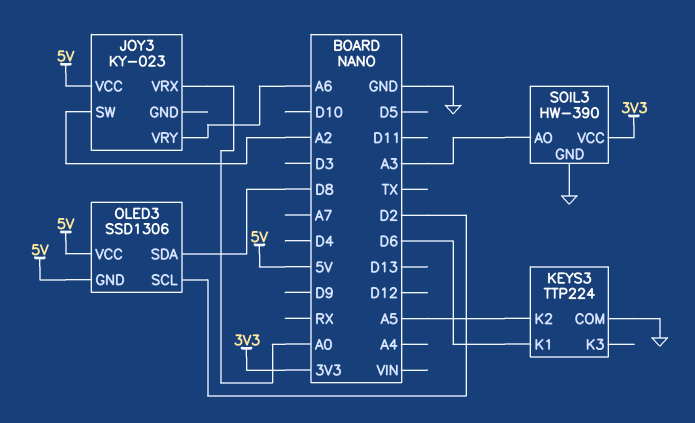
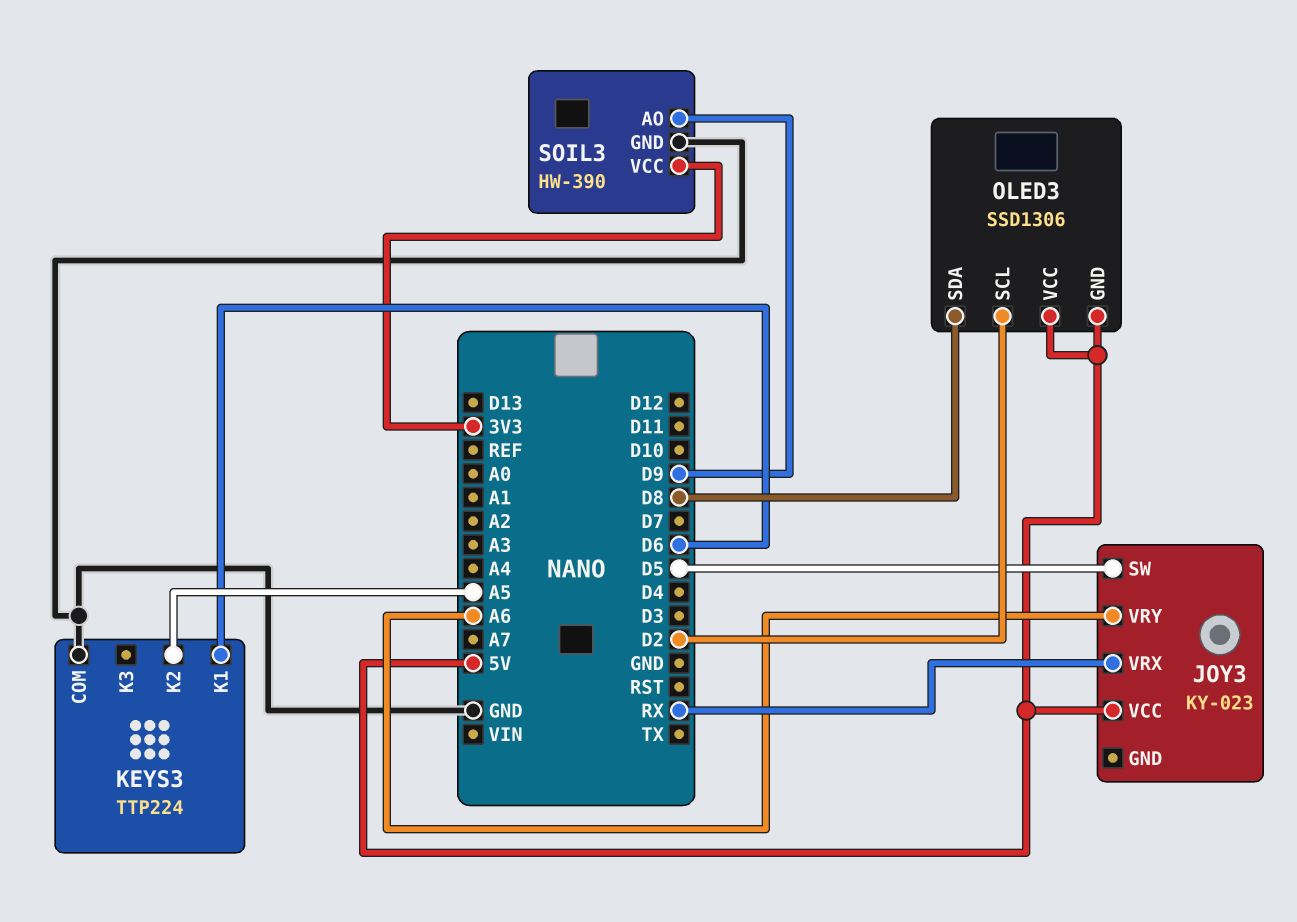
JOY3 pin SW: A2 -> D5
JOY3 pin VRX: A0 -> RX
SOIL3 pin AO: A3 -> D9

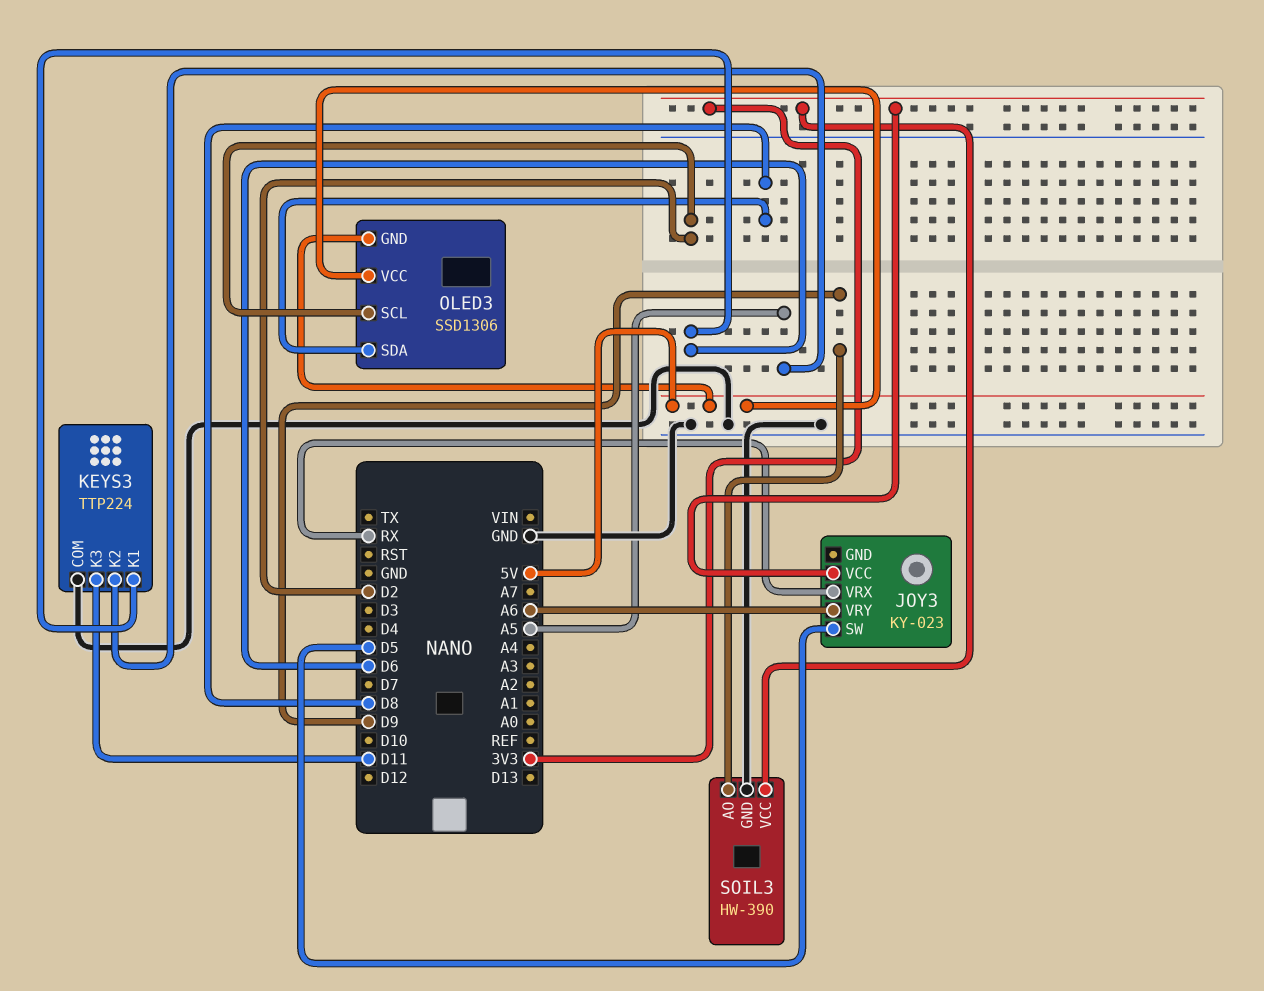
JOY3 pin VCC: 5V -> 3V3
KEYS3 pin K3: none -> D11

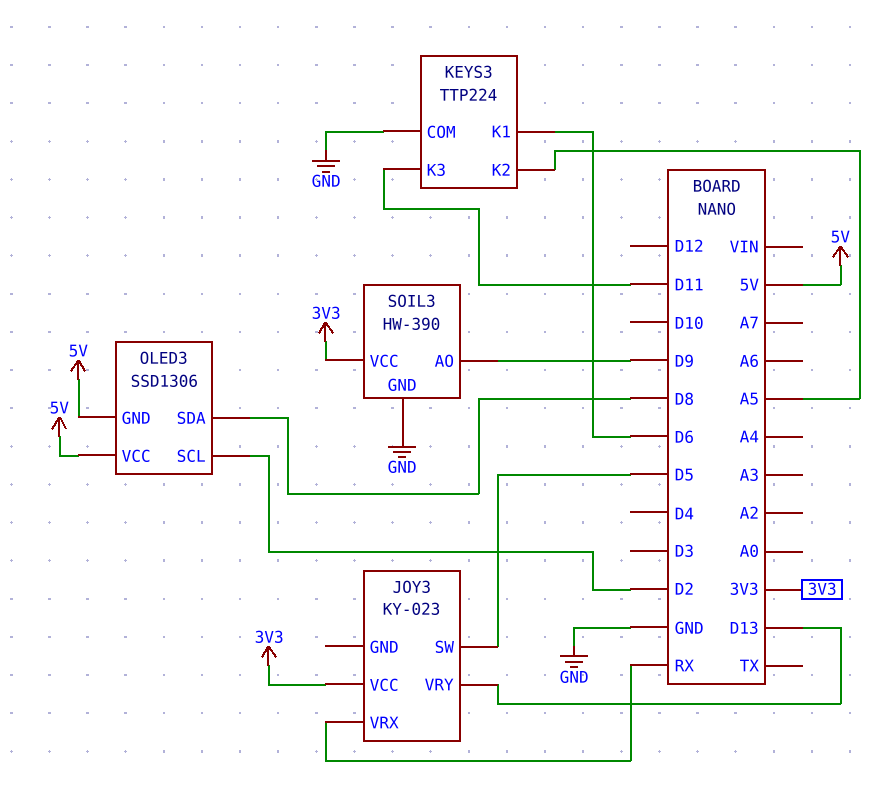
JOY3 pin VRY: A6 -> D13

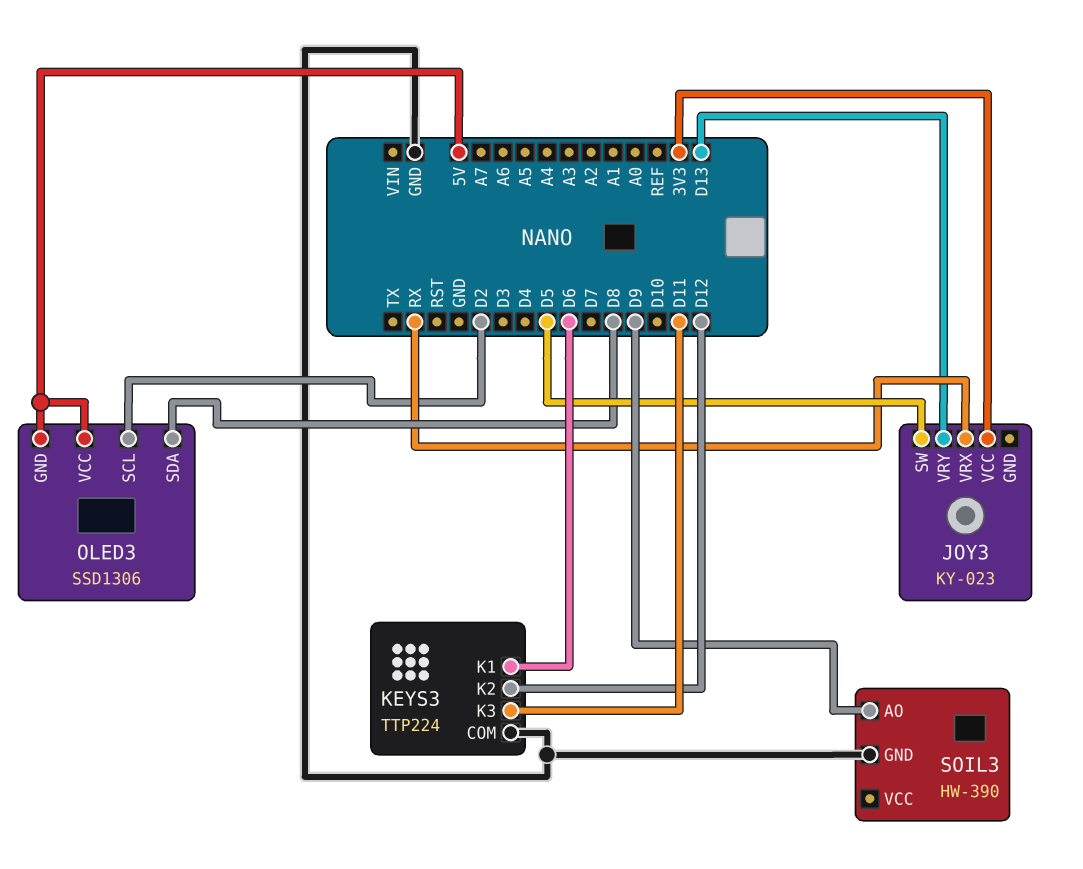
KEYS3 pin K2: A5 -> D12
SOIL3 pin VCC: 3V3 -> none

